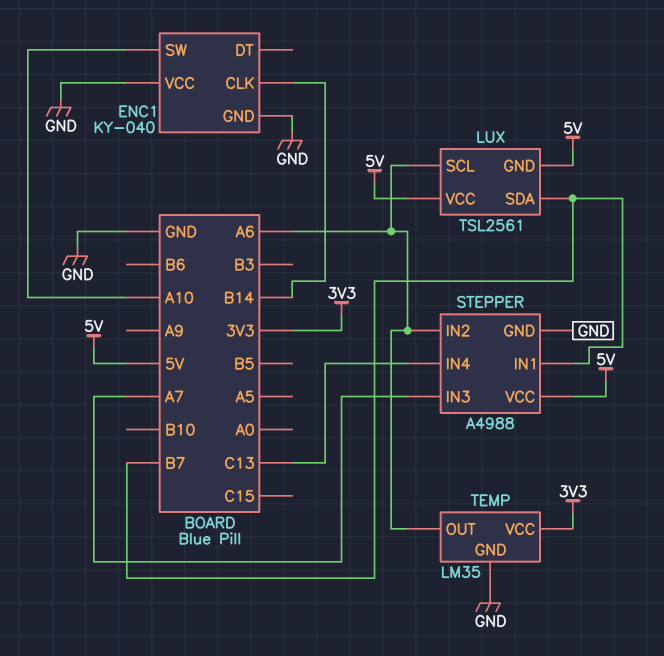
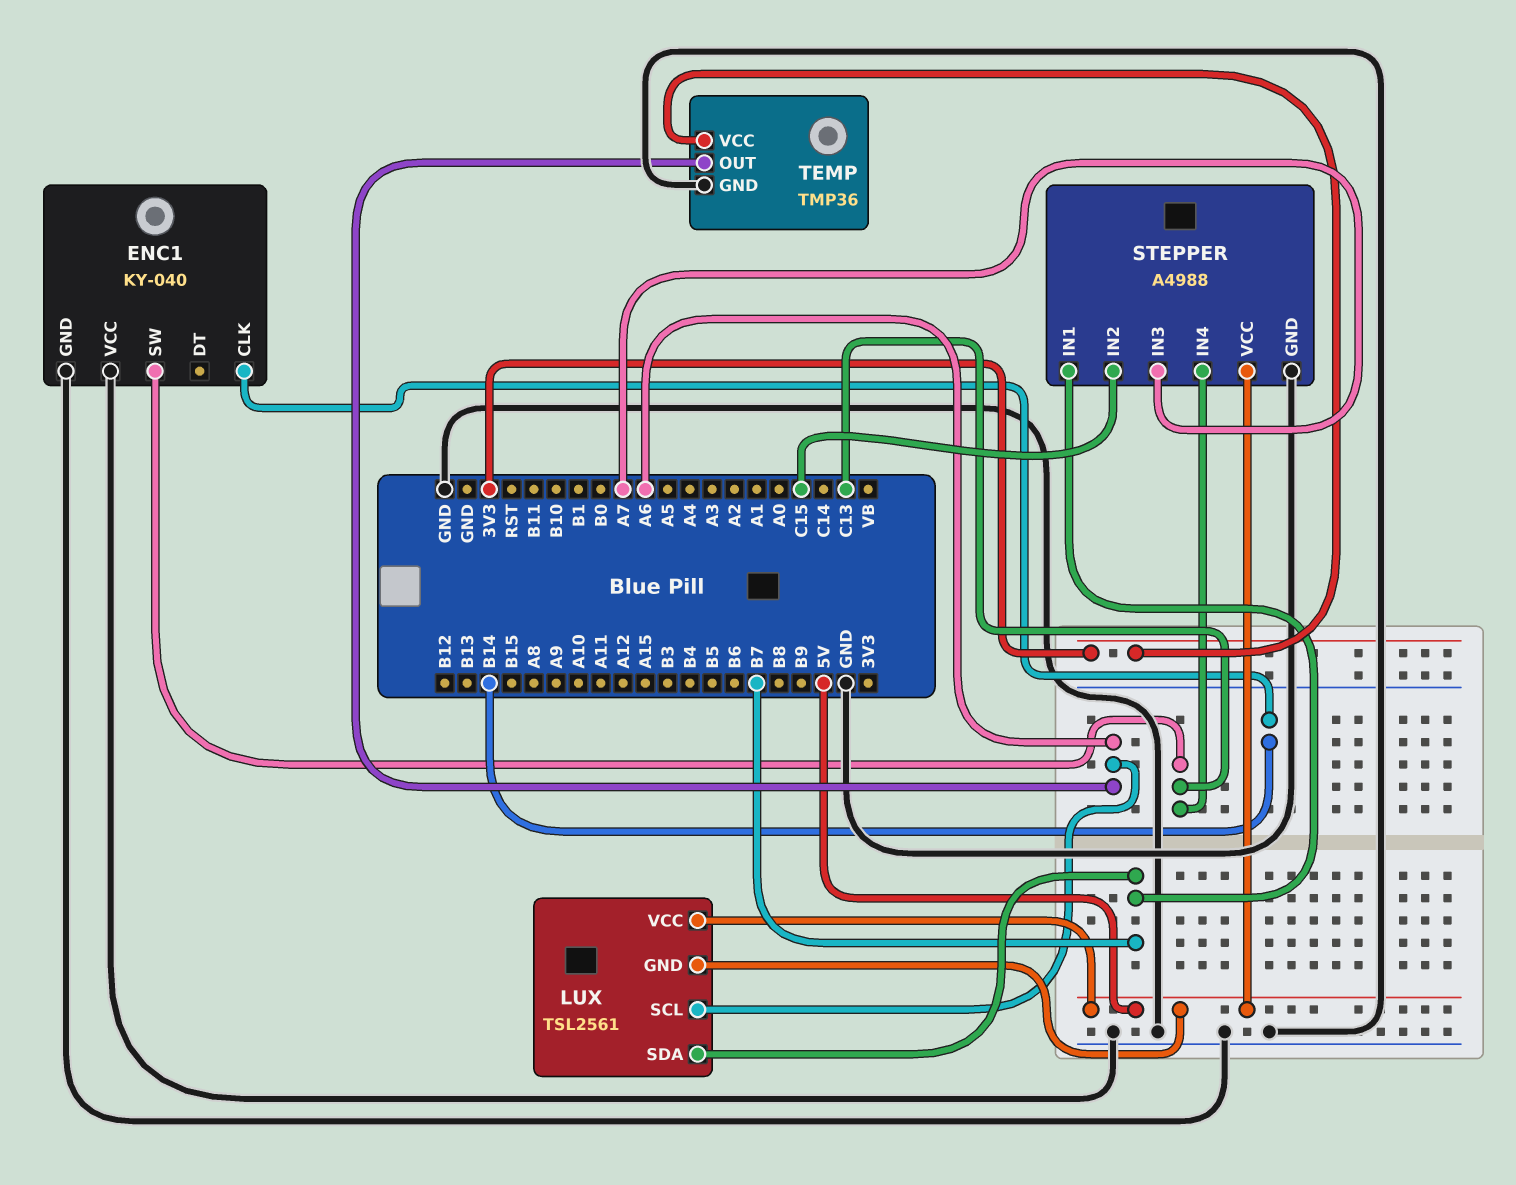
ENC1 pin SW: A10 -> C13
STEPPER pin IN2: A6 -> C15
TEMP: LM35 -> TMP36

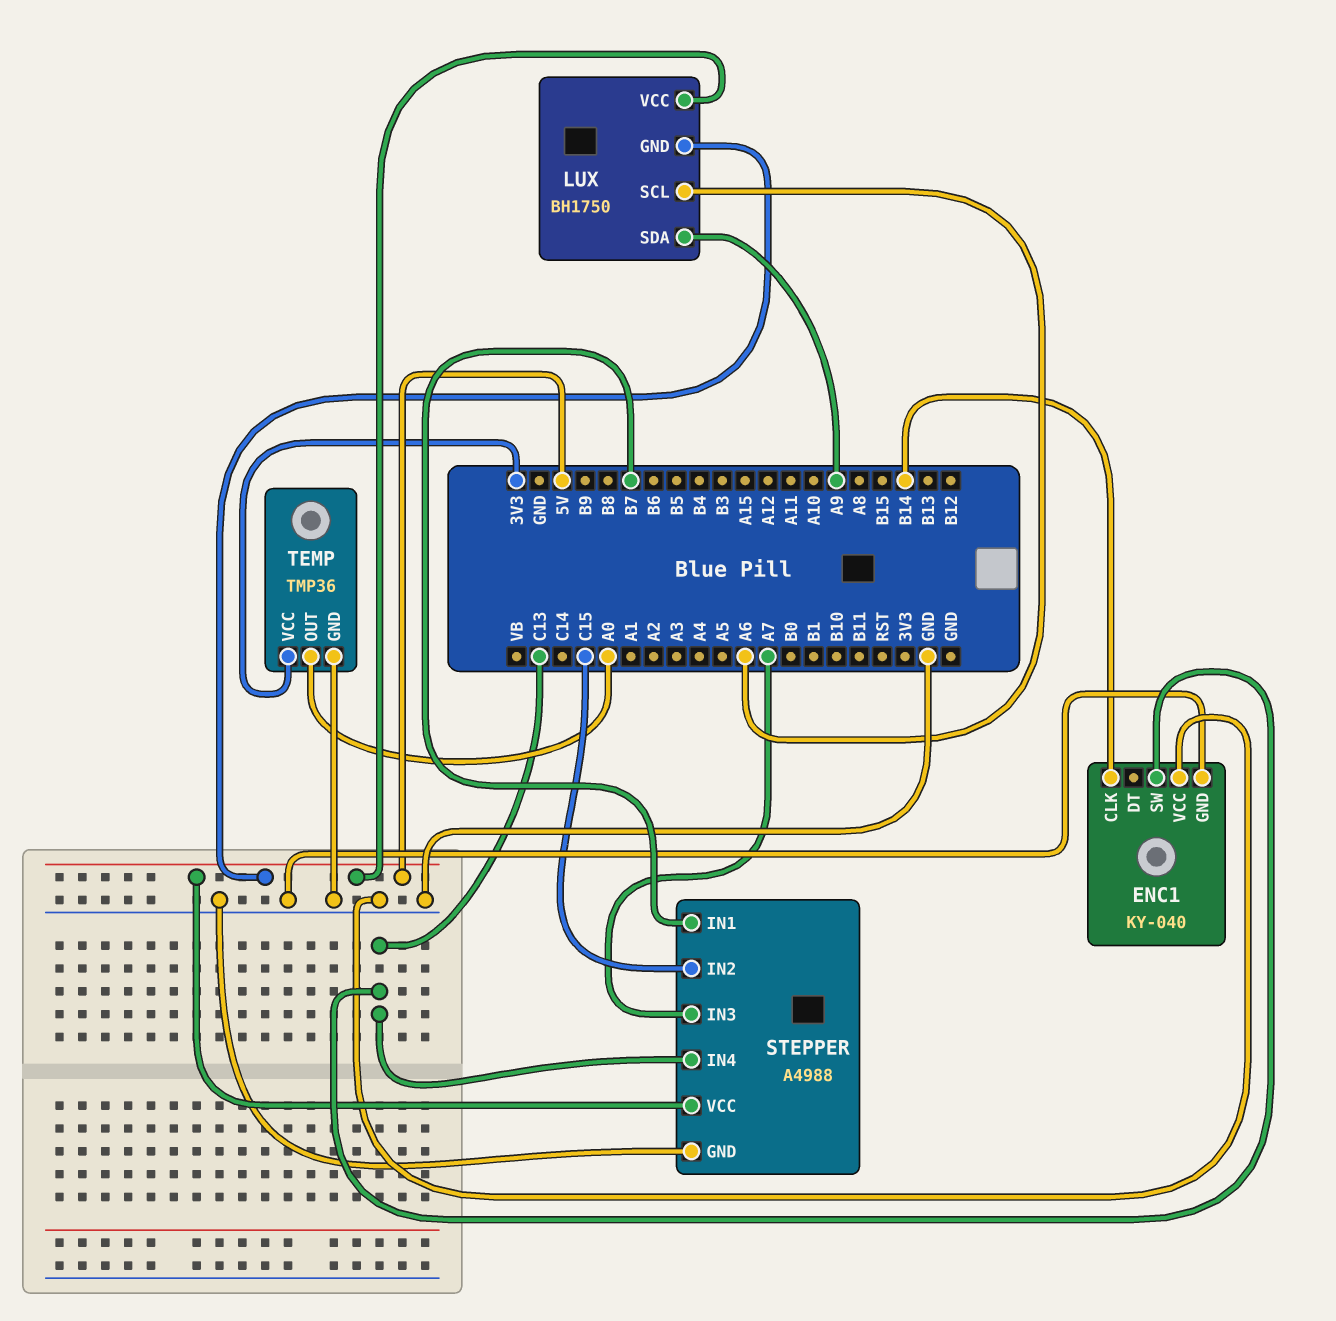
LUX: TSL2561 -> BH1750
LUX pin SDA: B7 -> A9
TEMP pin OUT: A6 -> A0

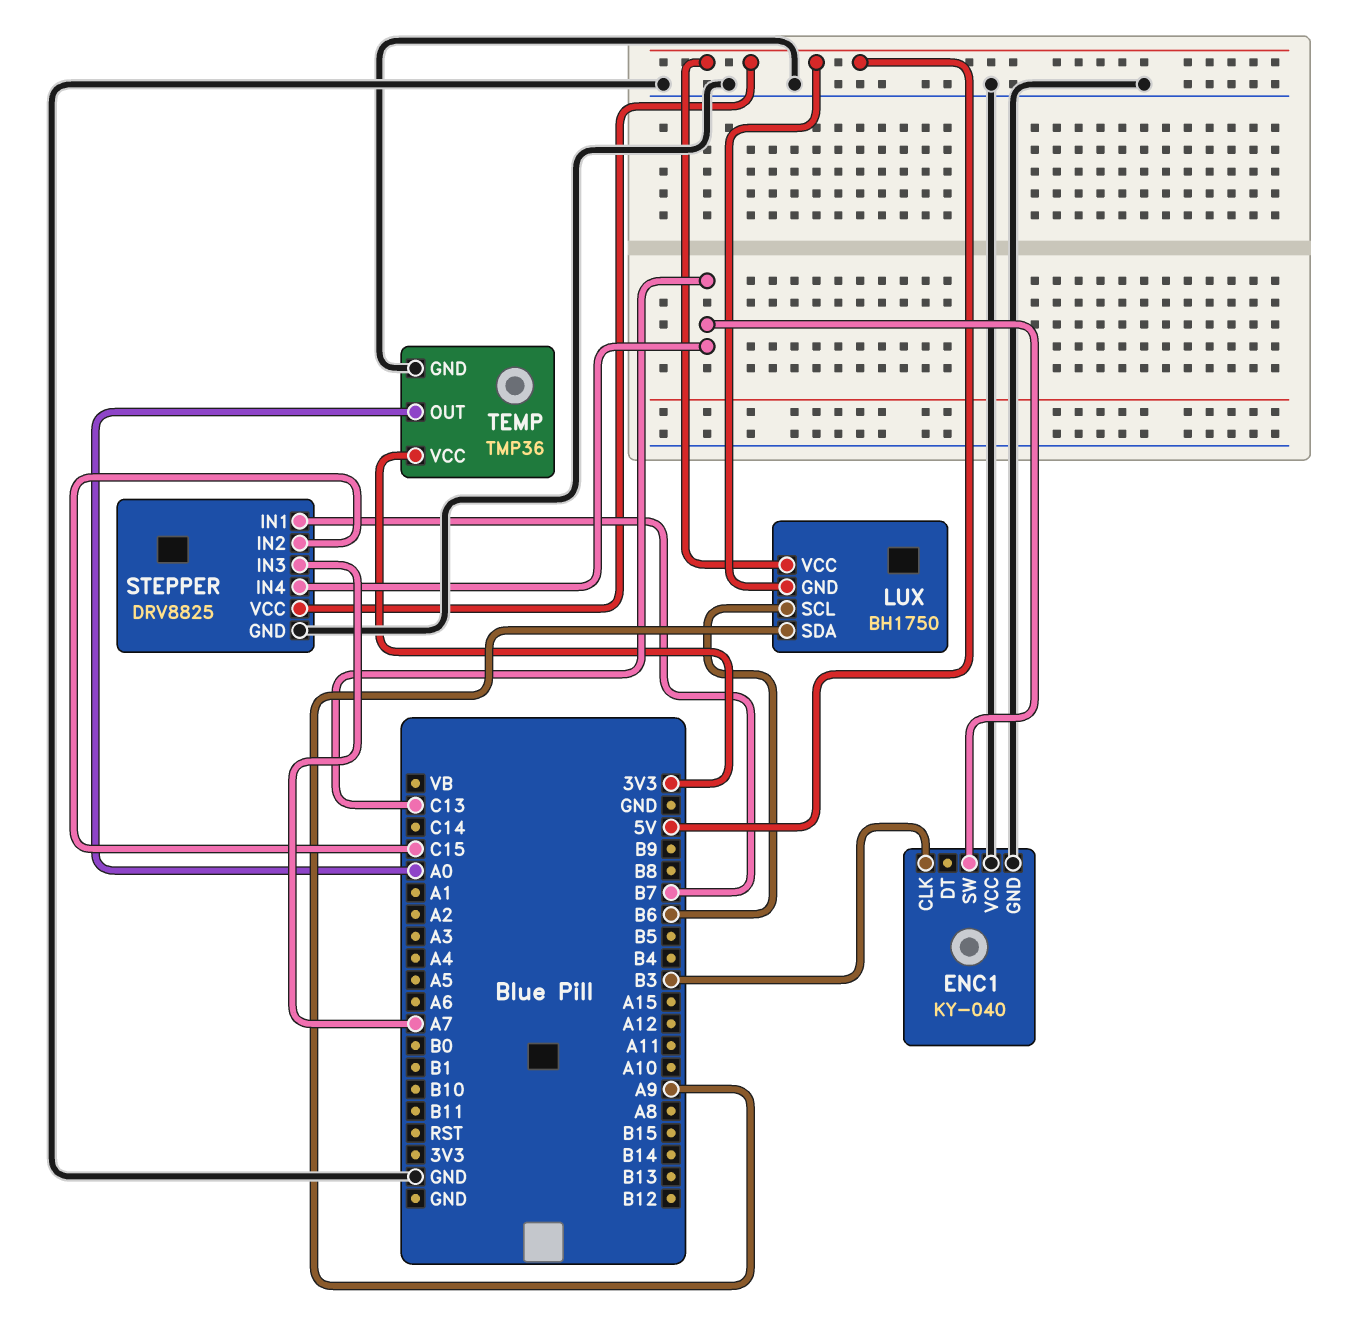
ENC1 pin CLK: B14 -> B3
LUX pin SCL: A6 -> B6
STEPPER: A4988 -> DRV8825

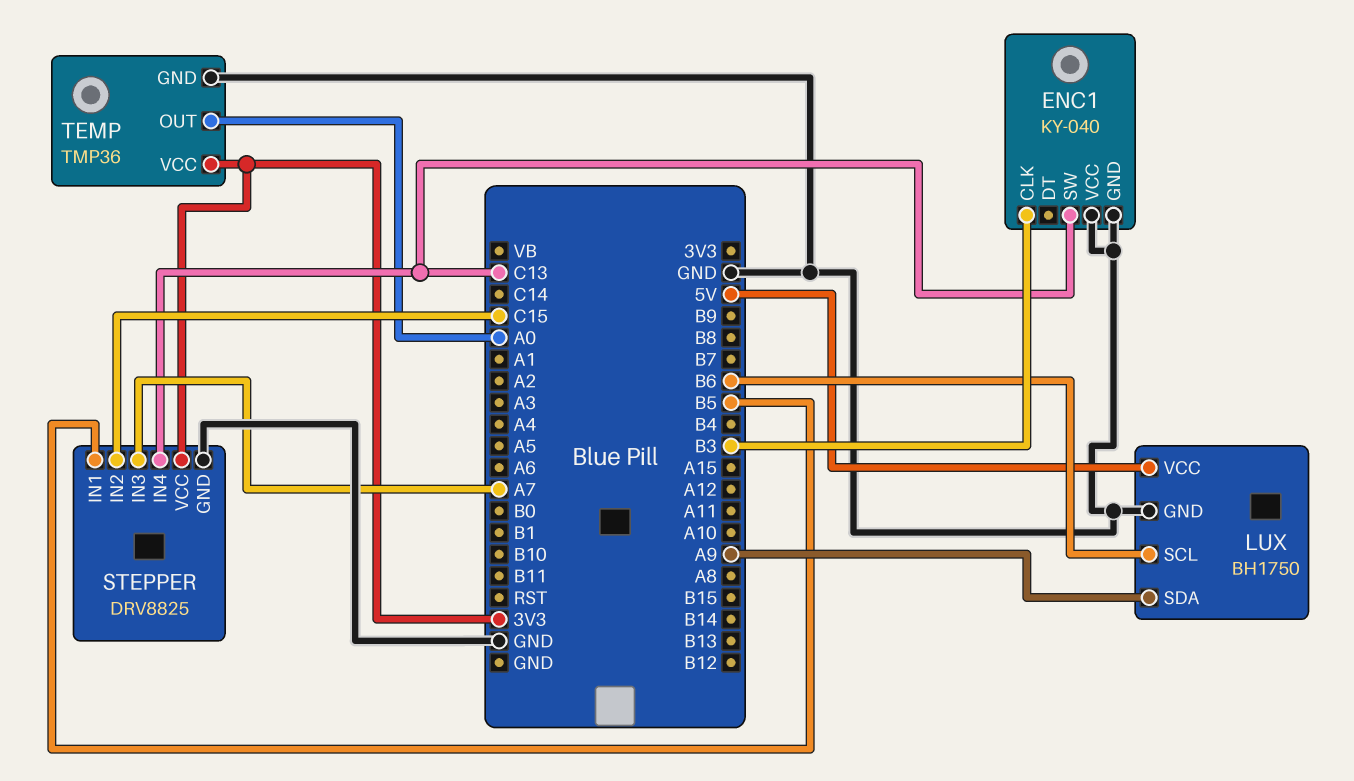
LUX pin GND: 5V -> GND
STEPPER pin IN1: B7 -> B5
STEPPER pin VCC: 5V -> 3V3

